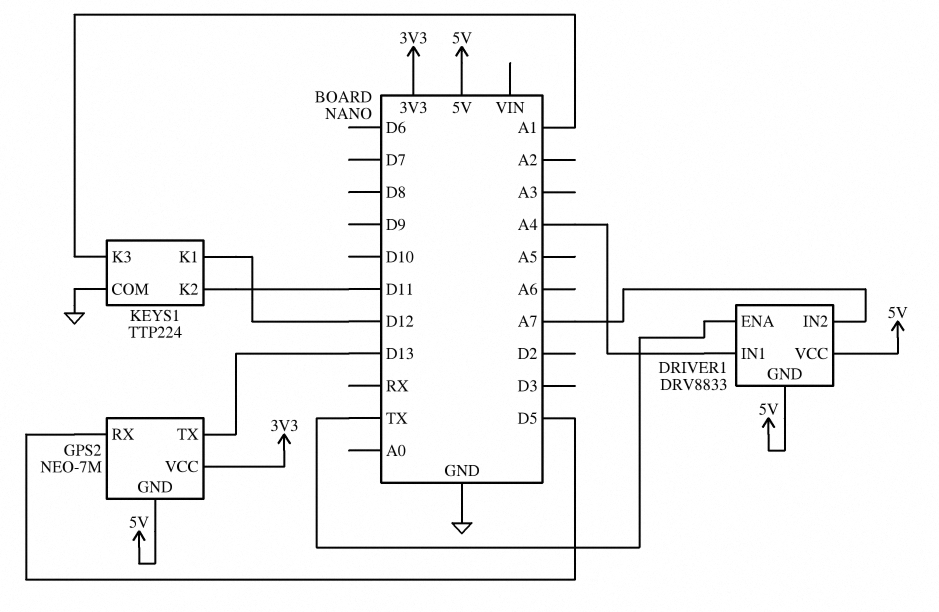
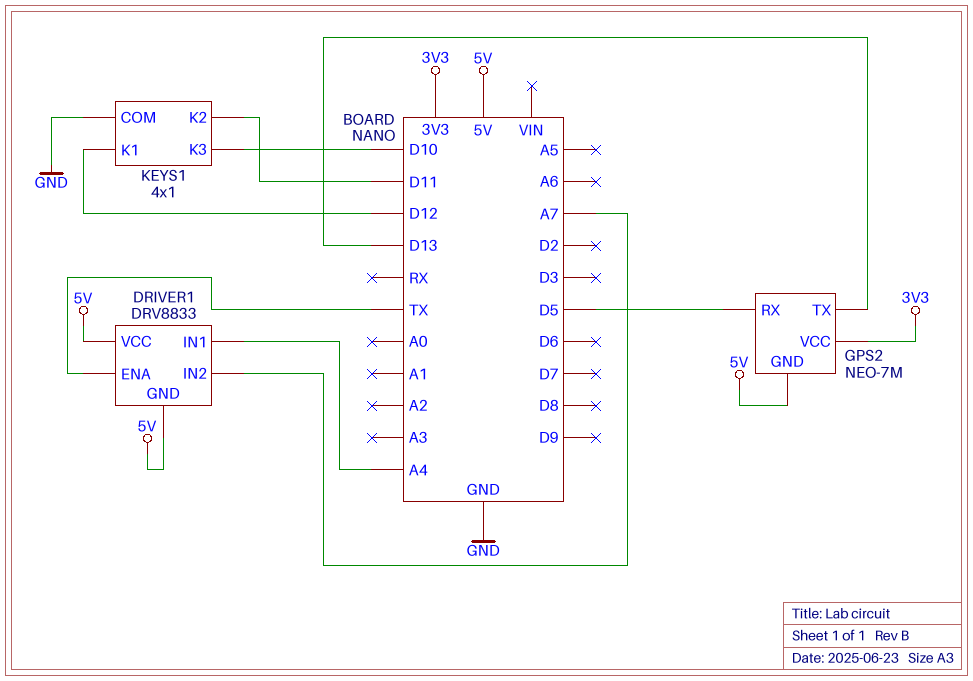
KEYS1: TTP224 -> 4x1
KEYS1 pin K3: A1 -> D10

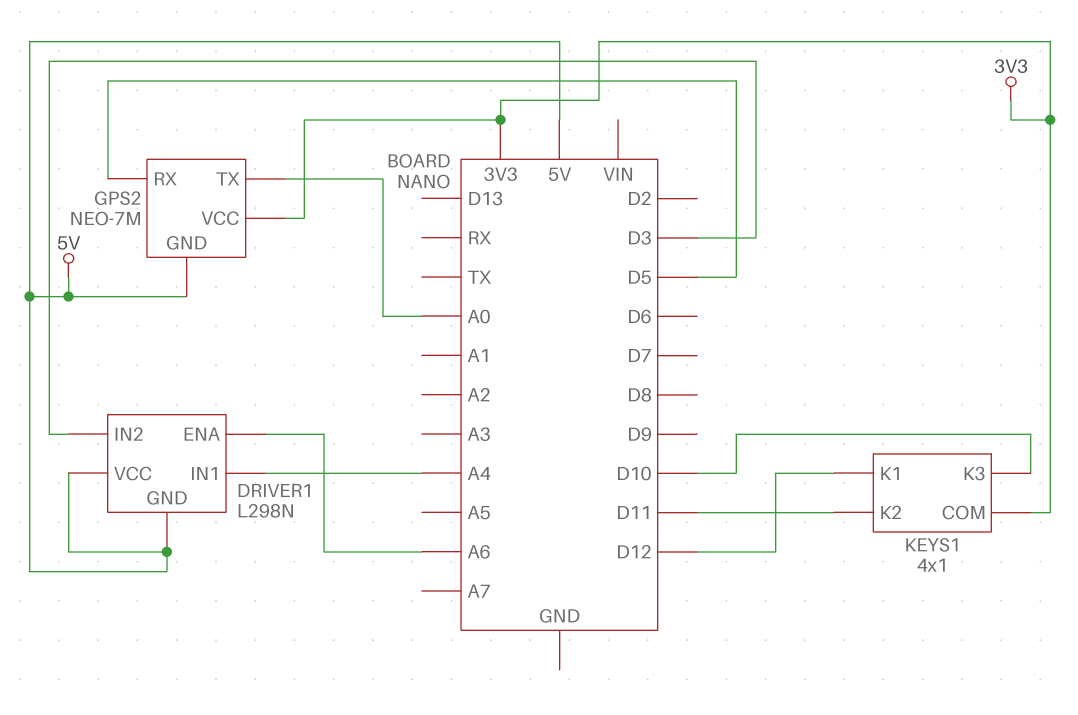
DRIVER1: DRV8833 -> L298N
DRIVER1 pin ENA: TX -> A6
DRIVER1 pin IN2: A7 -> D3
GPS2 pin TX: D13 -> A0
KEYS1 pin COM: GND -> 3V3

